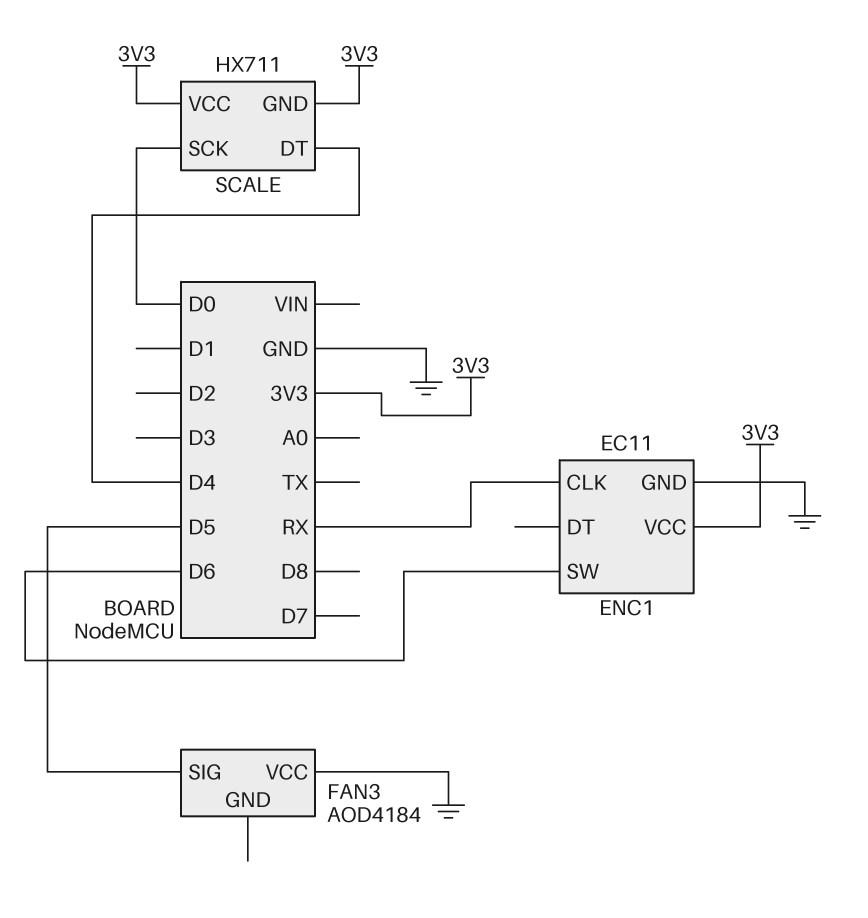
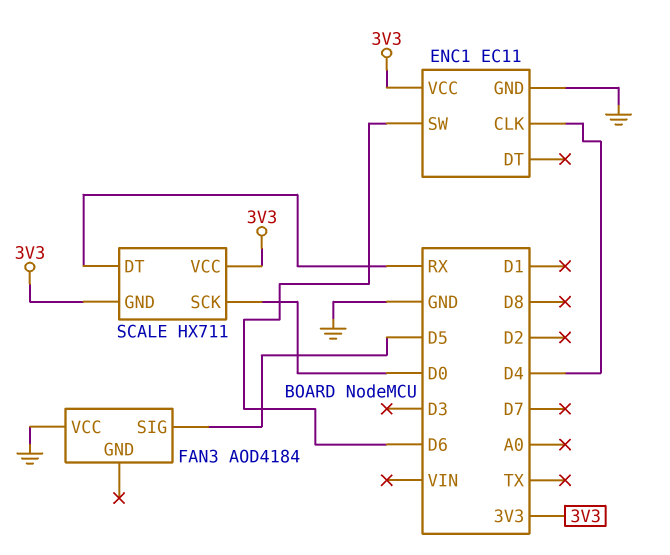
ENC1 pin CLK: RX -> D4
SCALE pin DT: D4 -> RX

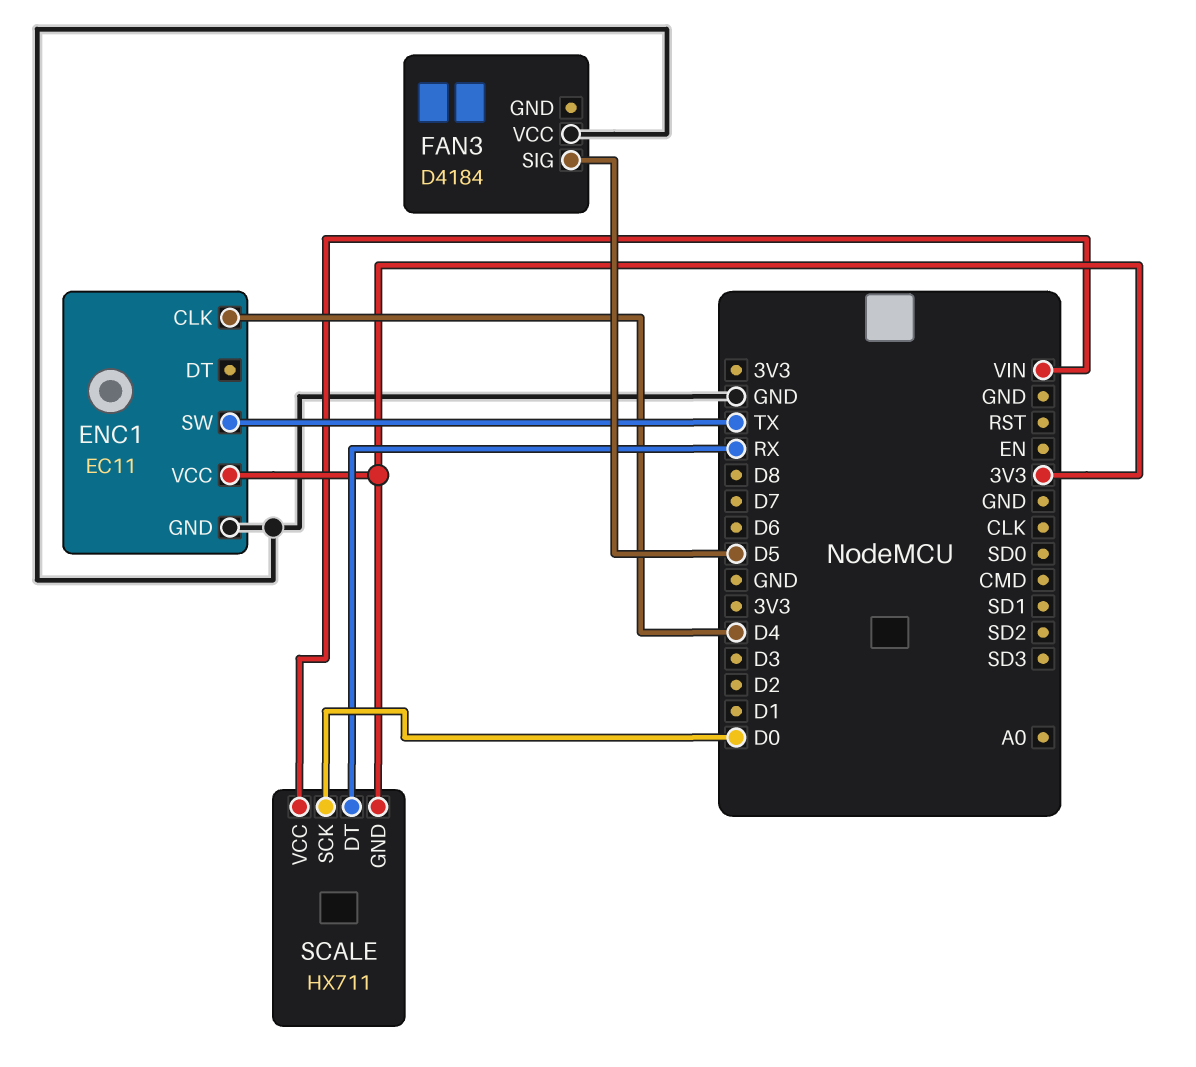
ENC1 pin SW: D6 -> TX
FAN3: AOD4184 -> D4184
SCALE pin VCC: 3V3 -> VIN

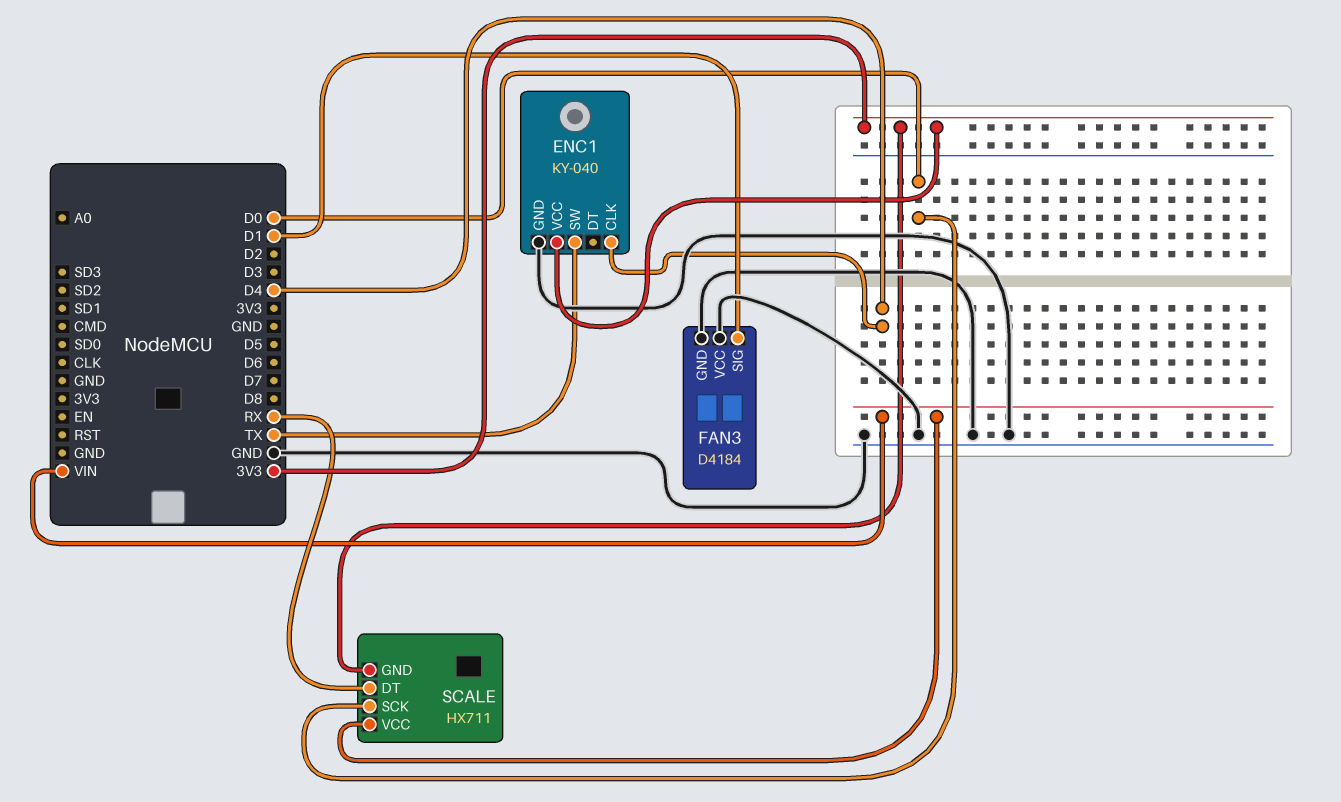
ENC1: EC11 -> KY-040
FAN3 pin GND: none -> GND
FAN3 pin SIG: D5 -> D1

